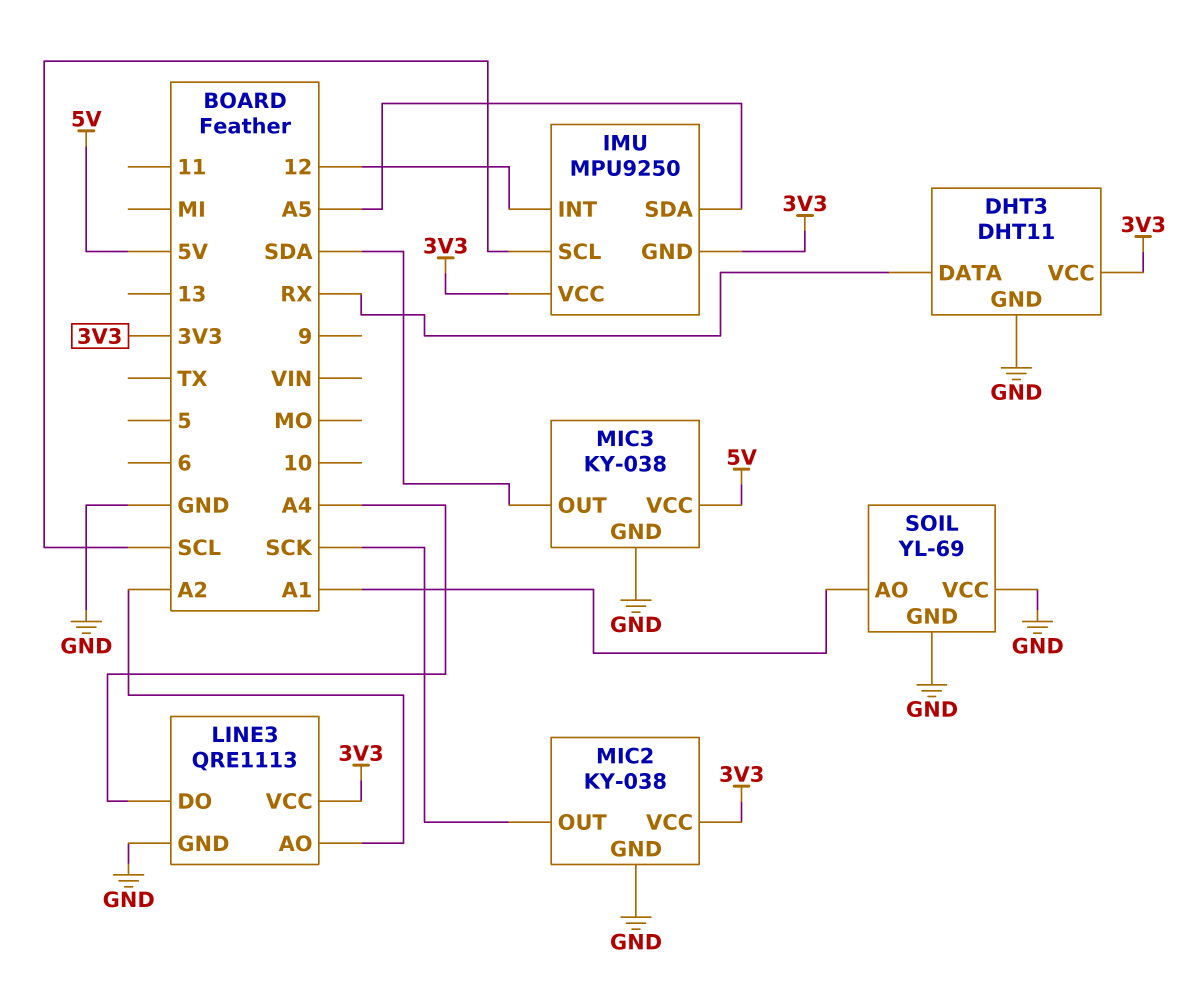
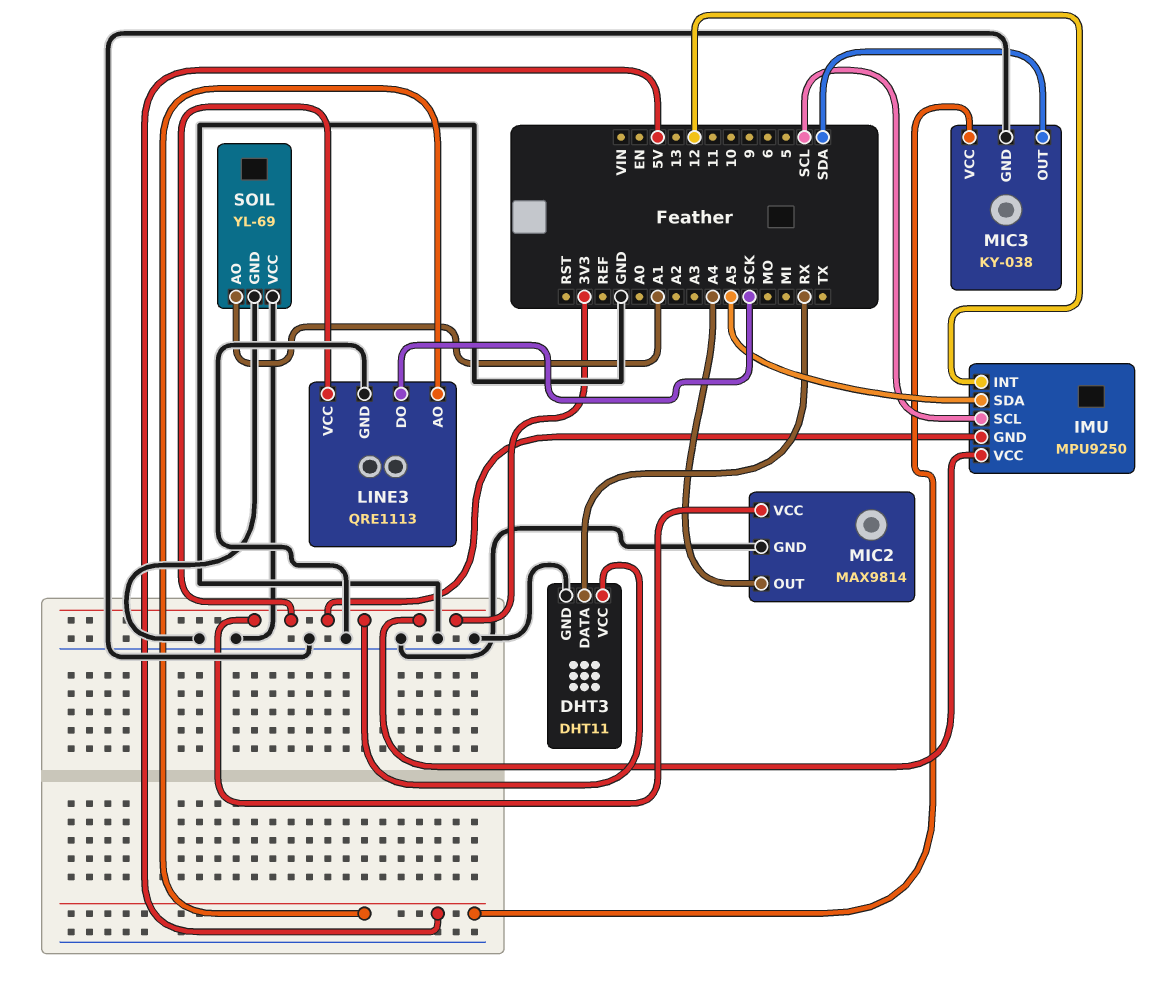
LINE3 pin AO: A2 -> 5V
LINE3 pin DO: A4 -> SCK
MIC2: KY-038 -> MAX9814
MIC2 pin OUT: SCK -> A4

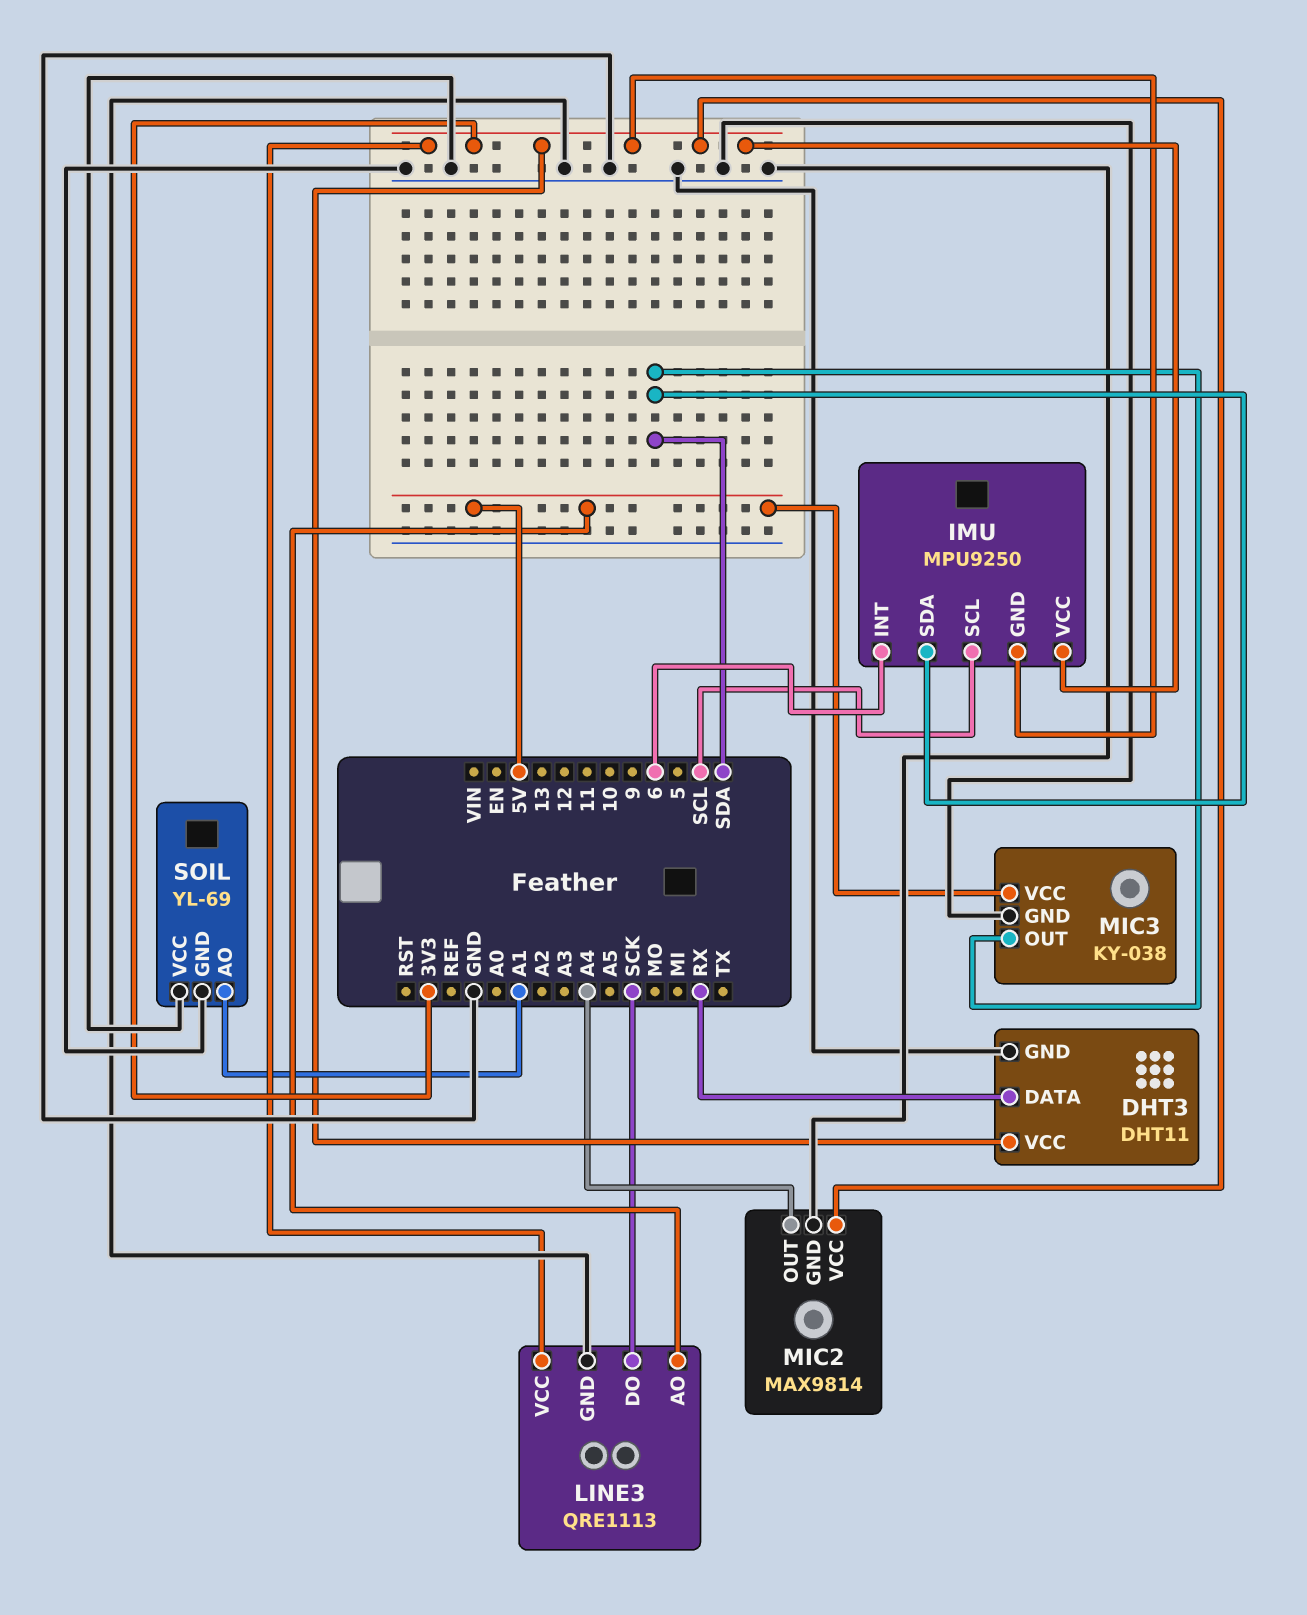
IMU pin INT: 12 -> 6
IMU pin SDA: A5 -> SDA

